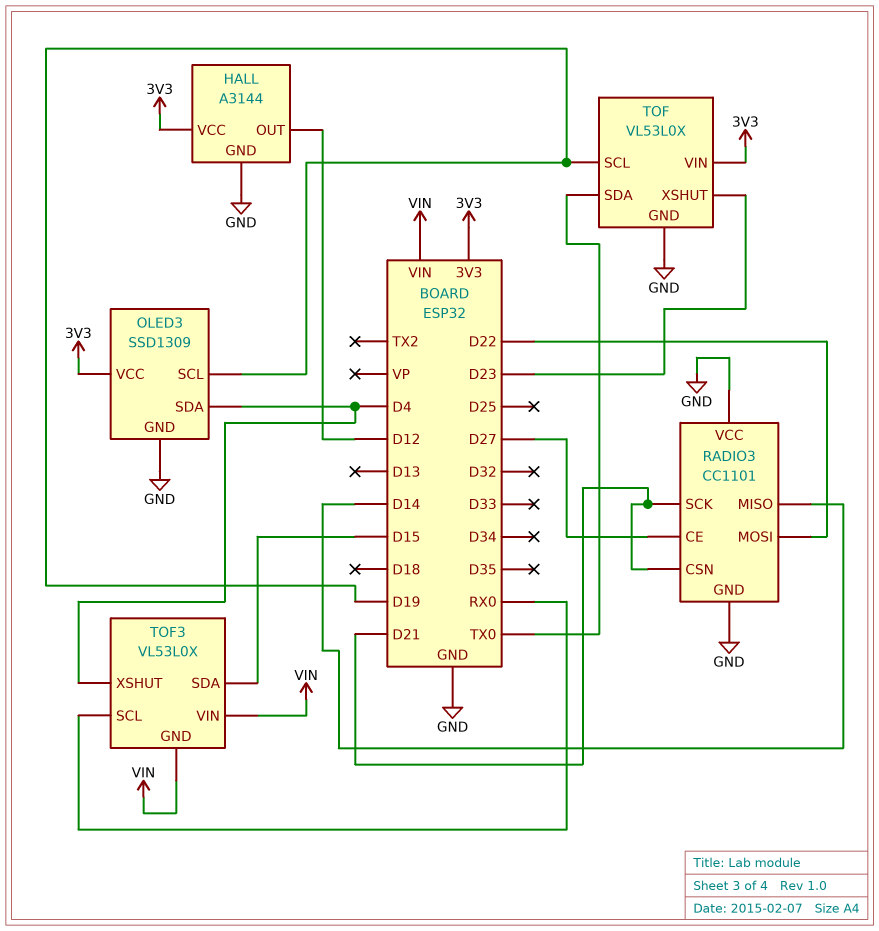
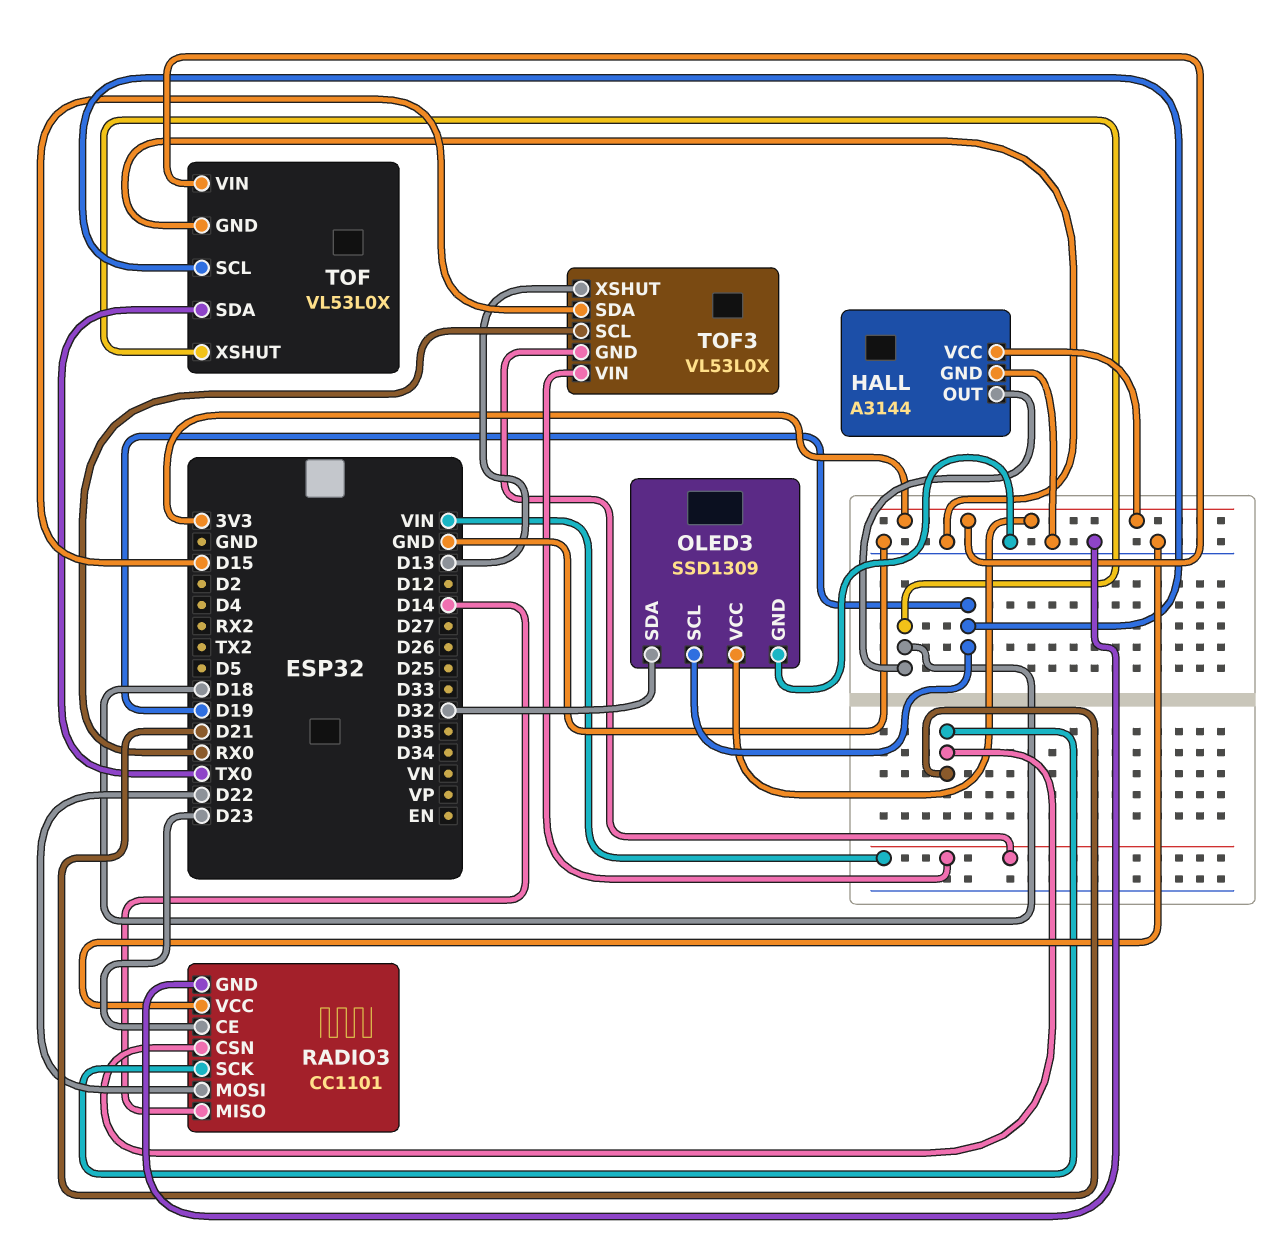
HALL pin OUT: D12 -> D18
OLED3 pin SDA: D4 -> D32
RADIO3 pin CE: D27 -> D23
TOF pin XSHUT: D23 -> D18
TOF3 pin XSHUT: D4 -> D13

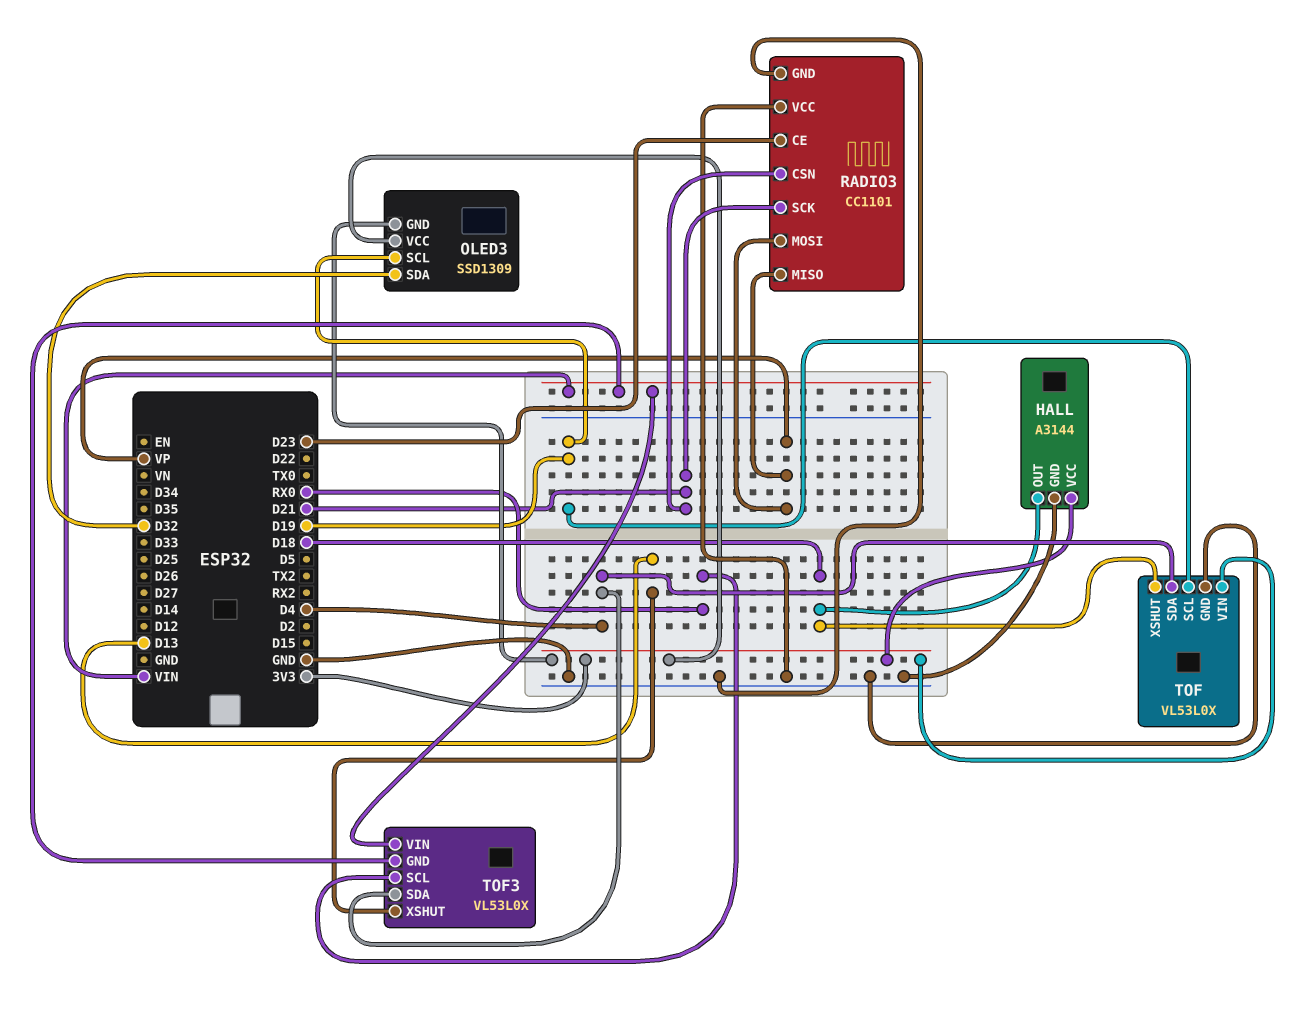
OLED3 pin GND: GND -> 3V3
RADIO3 pin MISO: D14 -> VP
RADIO3 pin MOSI: D22 -> VP
TOF pin SDA: TX0 -> D4
TOF3 pin SDA: D15 -> D4

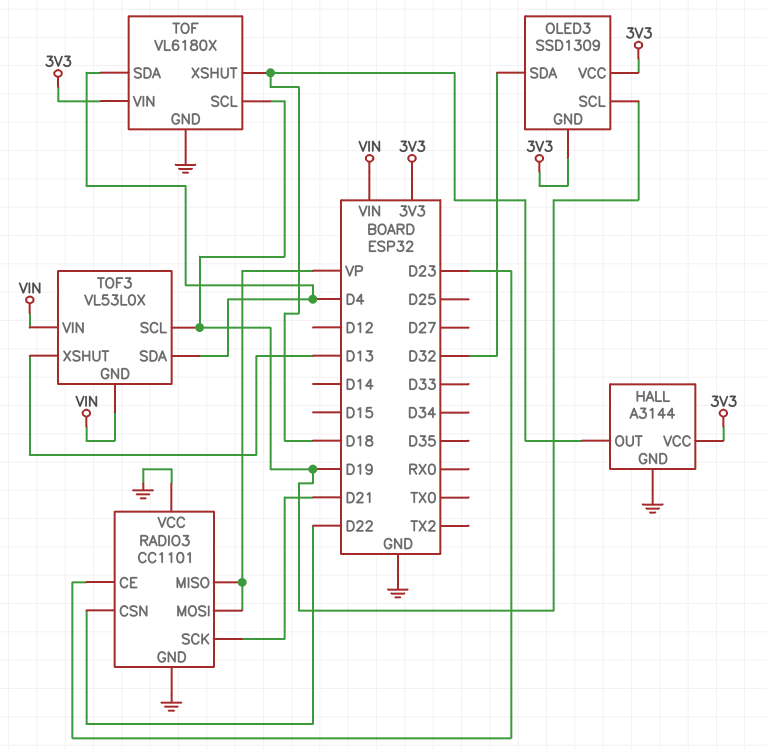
RADIO3 pin CSN: D21 -> D22
TOF: VL53L0X -> VL6180X
TOF3 pin SCL: RX0 -> D19

